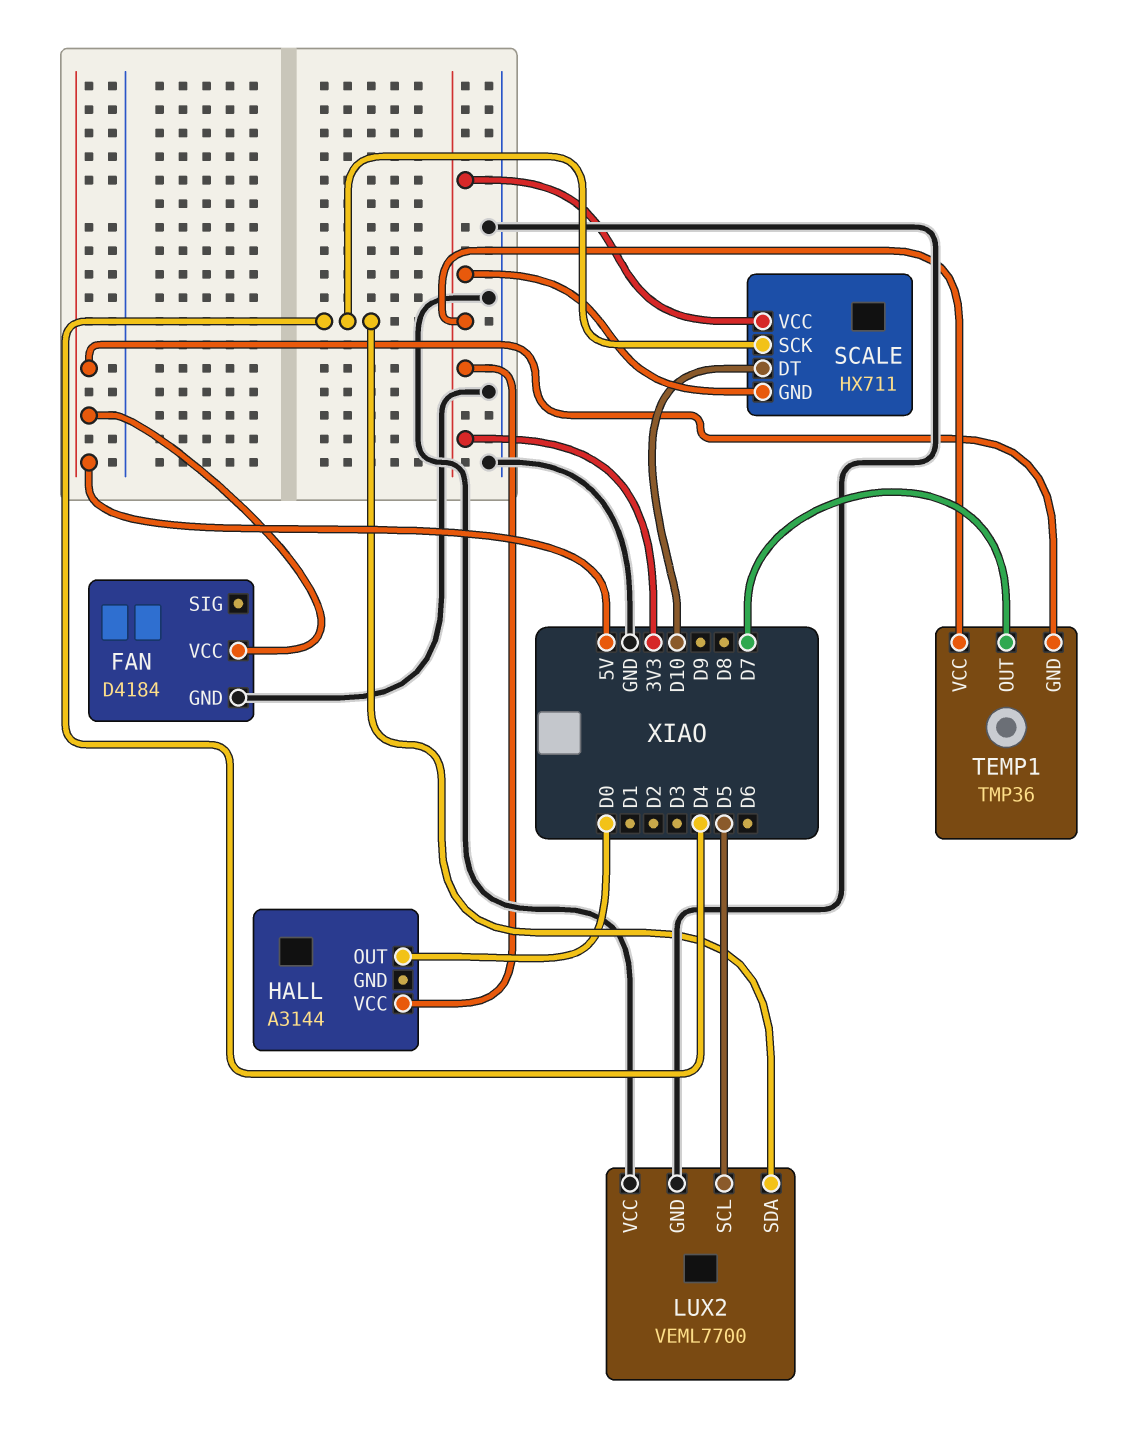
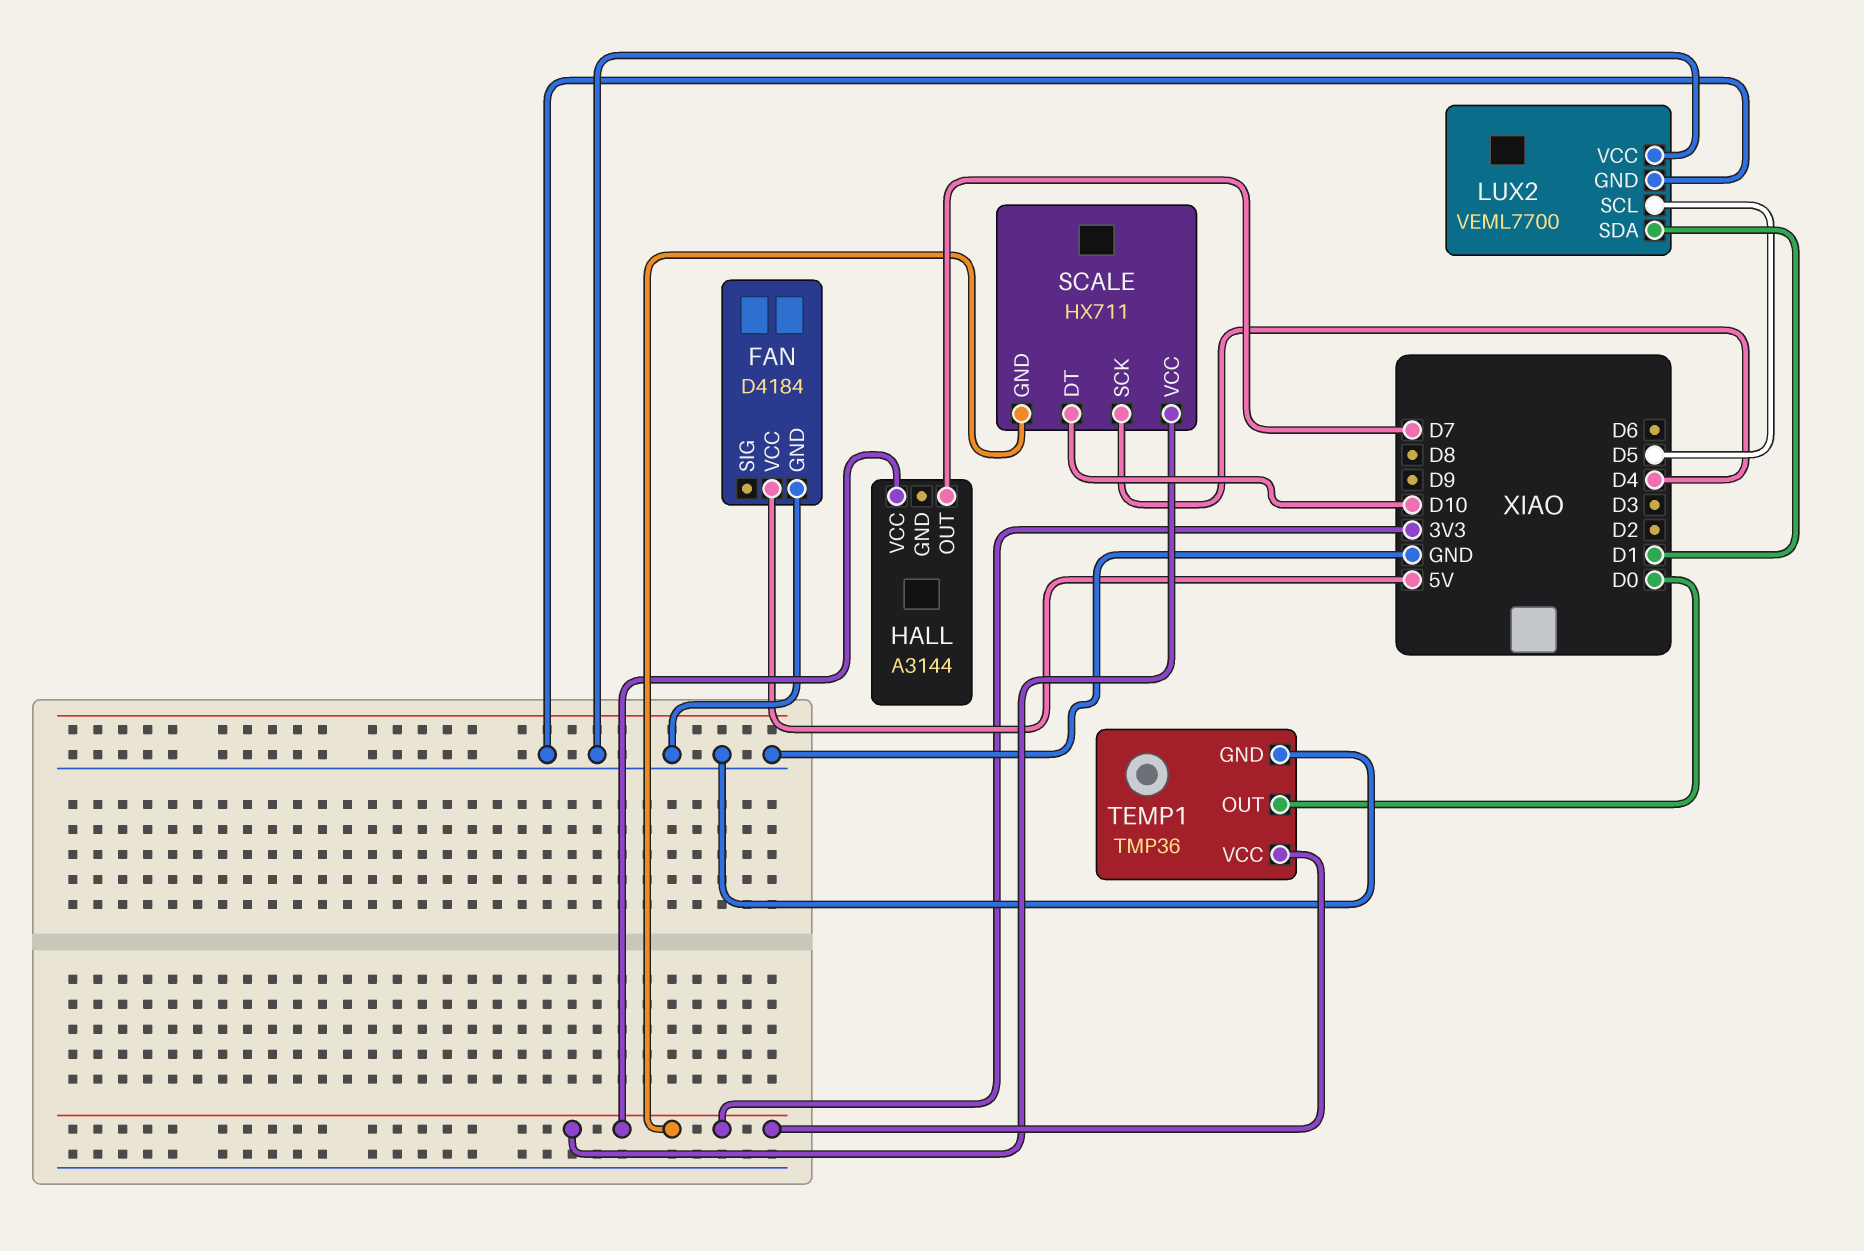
HALL pin OUT: D0 -> D7
LUX2 pin SDA: D4 -> D1
TEMP1 pin GND: 5V -> GND
TEMP1 pin OUT: D7 -> D0

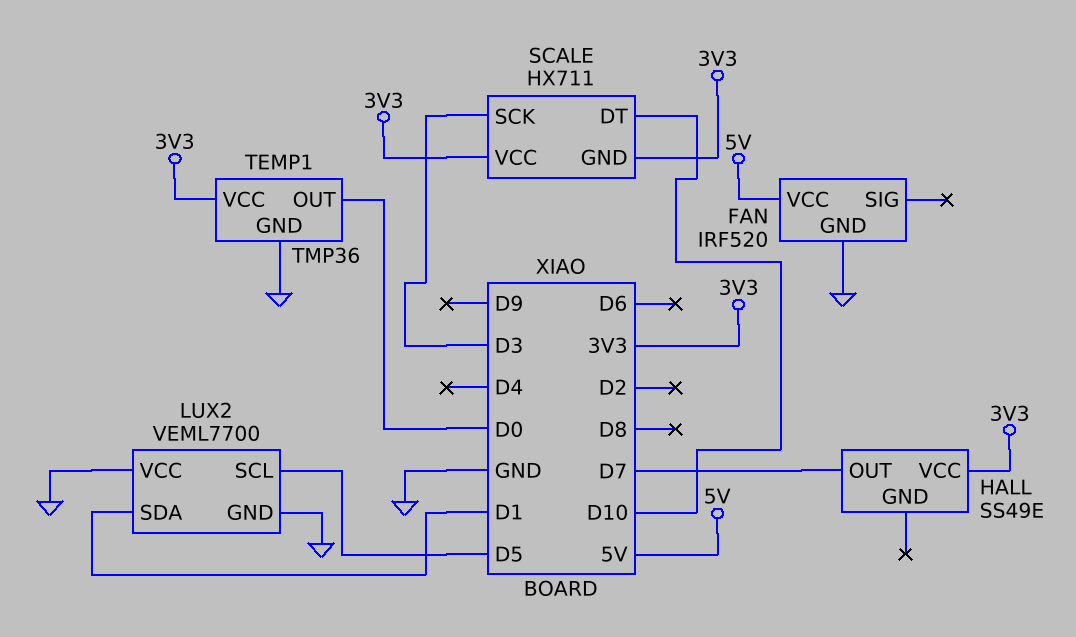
FAN: D4184 -> IRF520
HALL: A3144 -> SS49E
SCALE pin SCK: D4 -> D3

